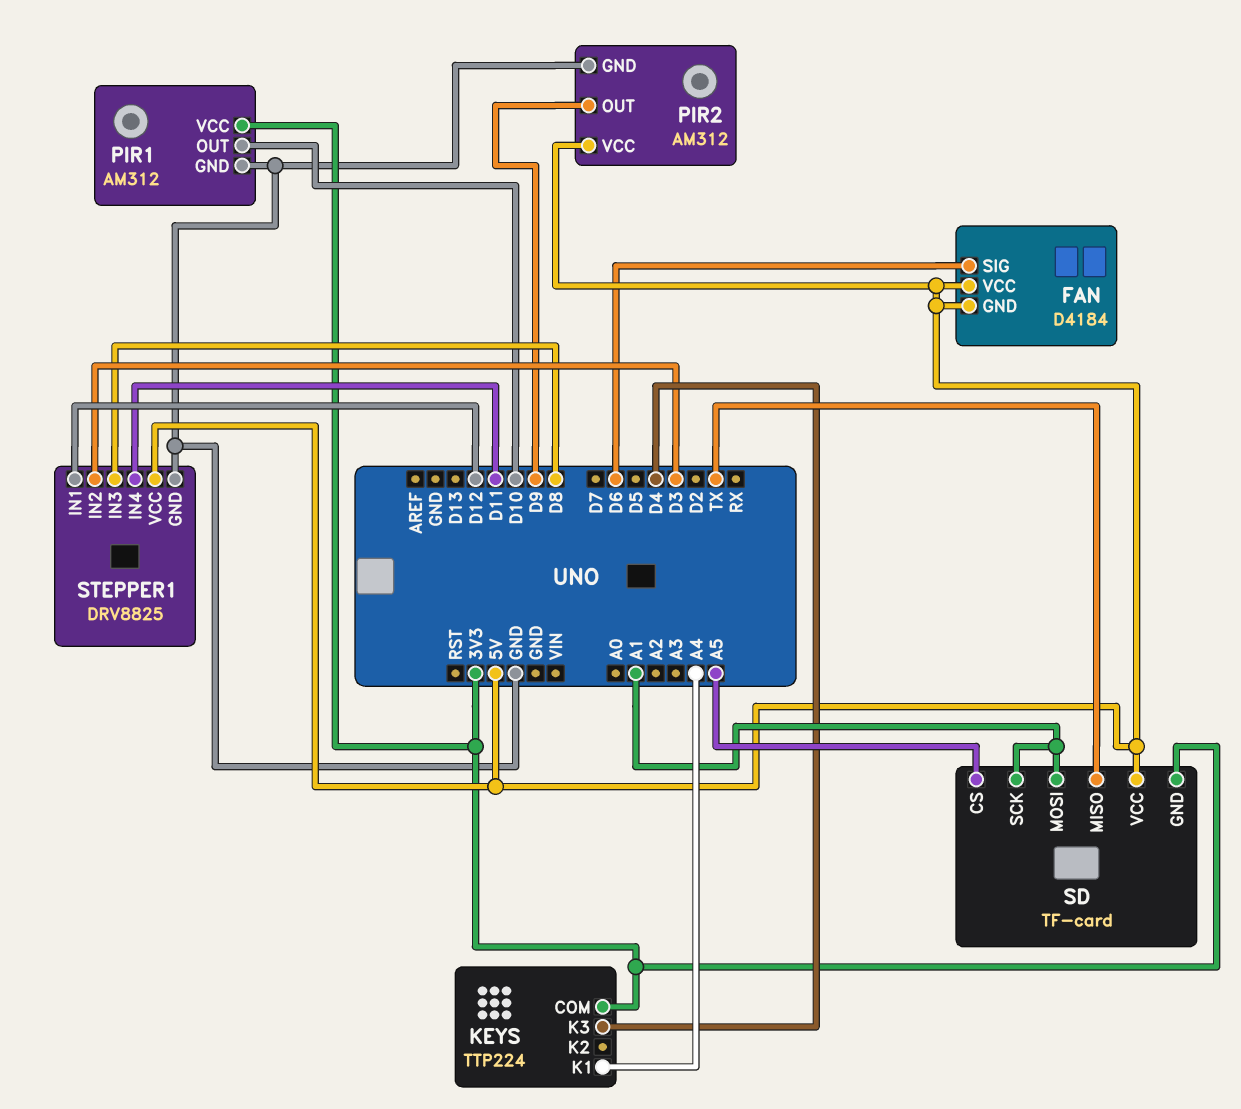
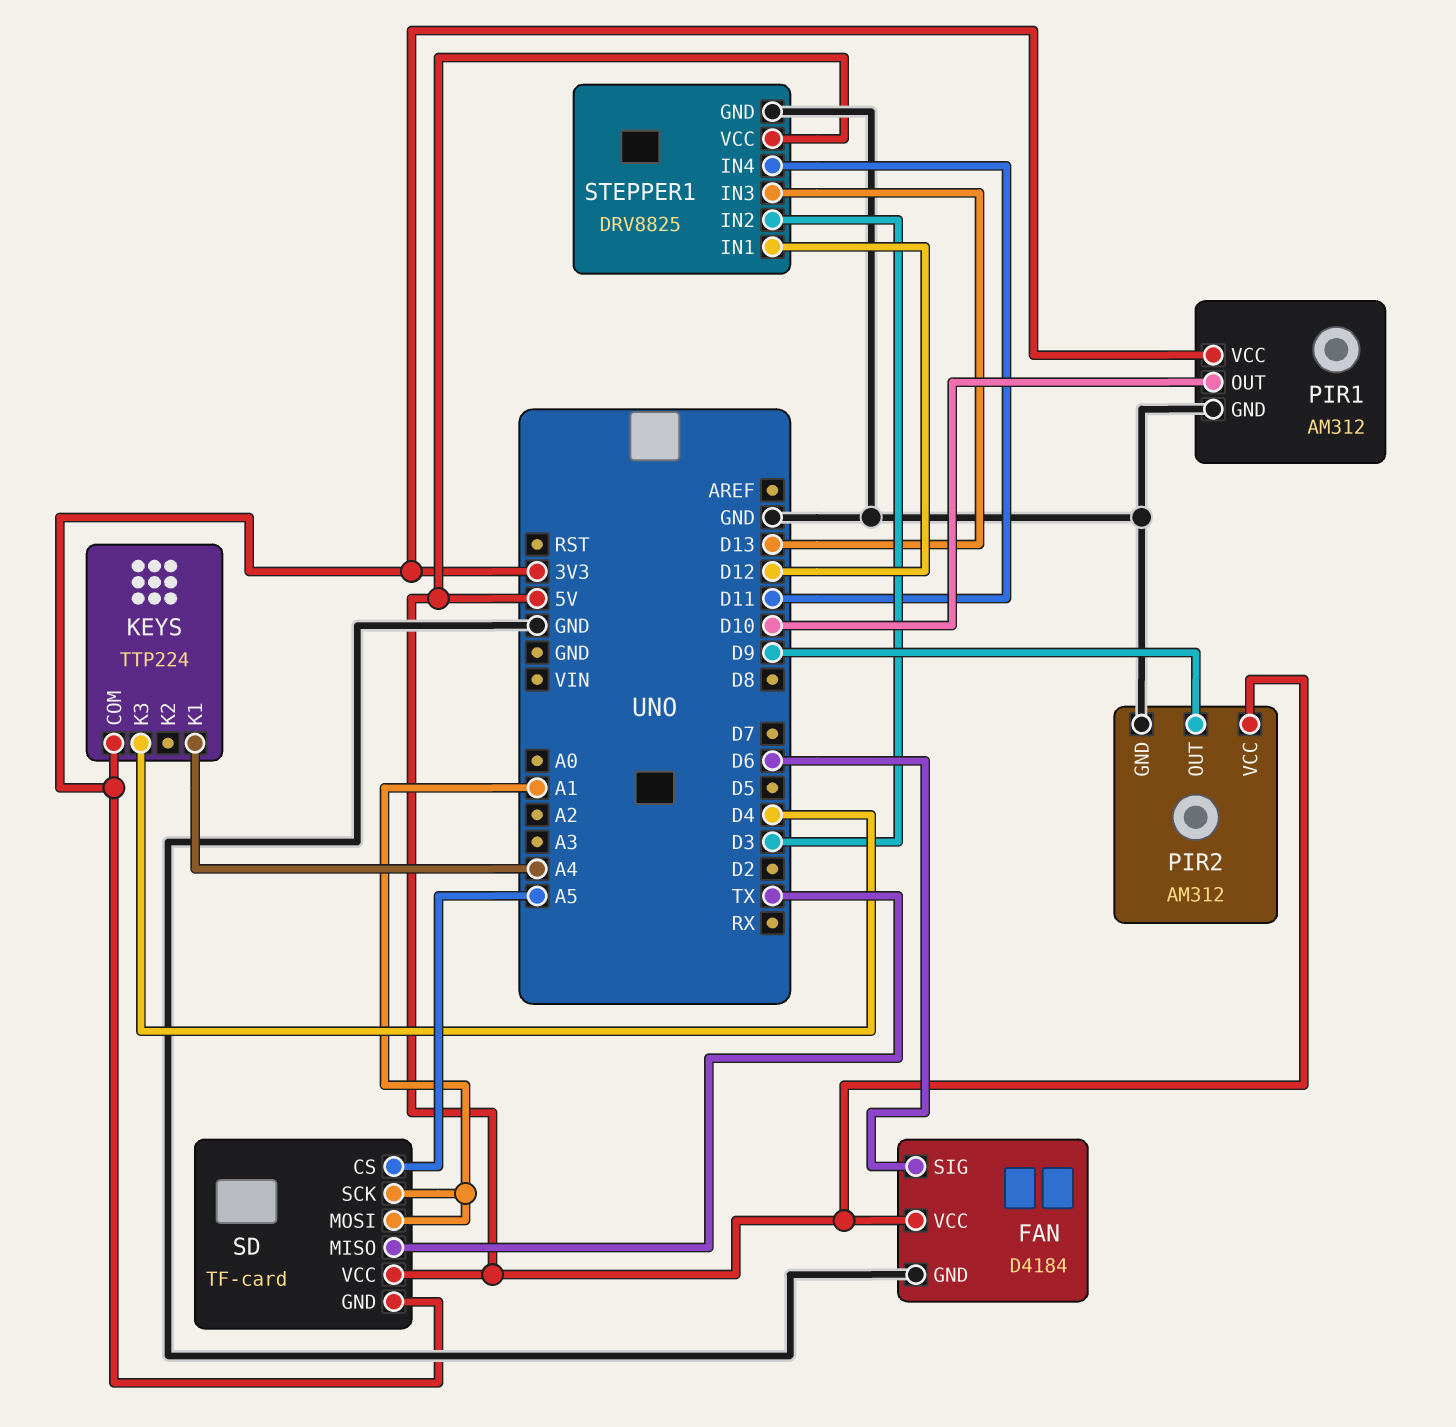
FAN pin GND: 5V -> GND
STEPPER1 pin IN3: D8 -> D13

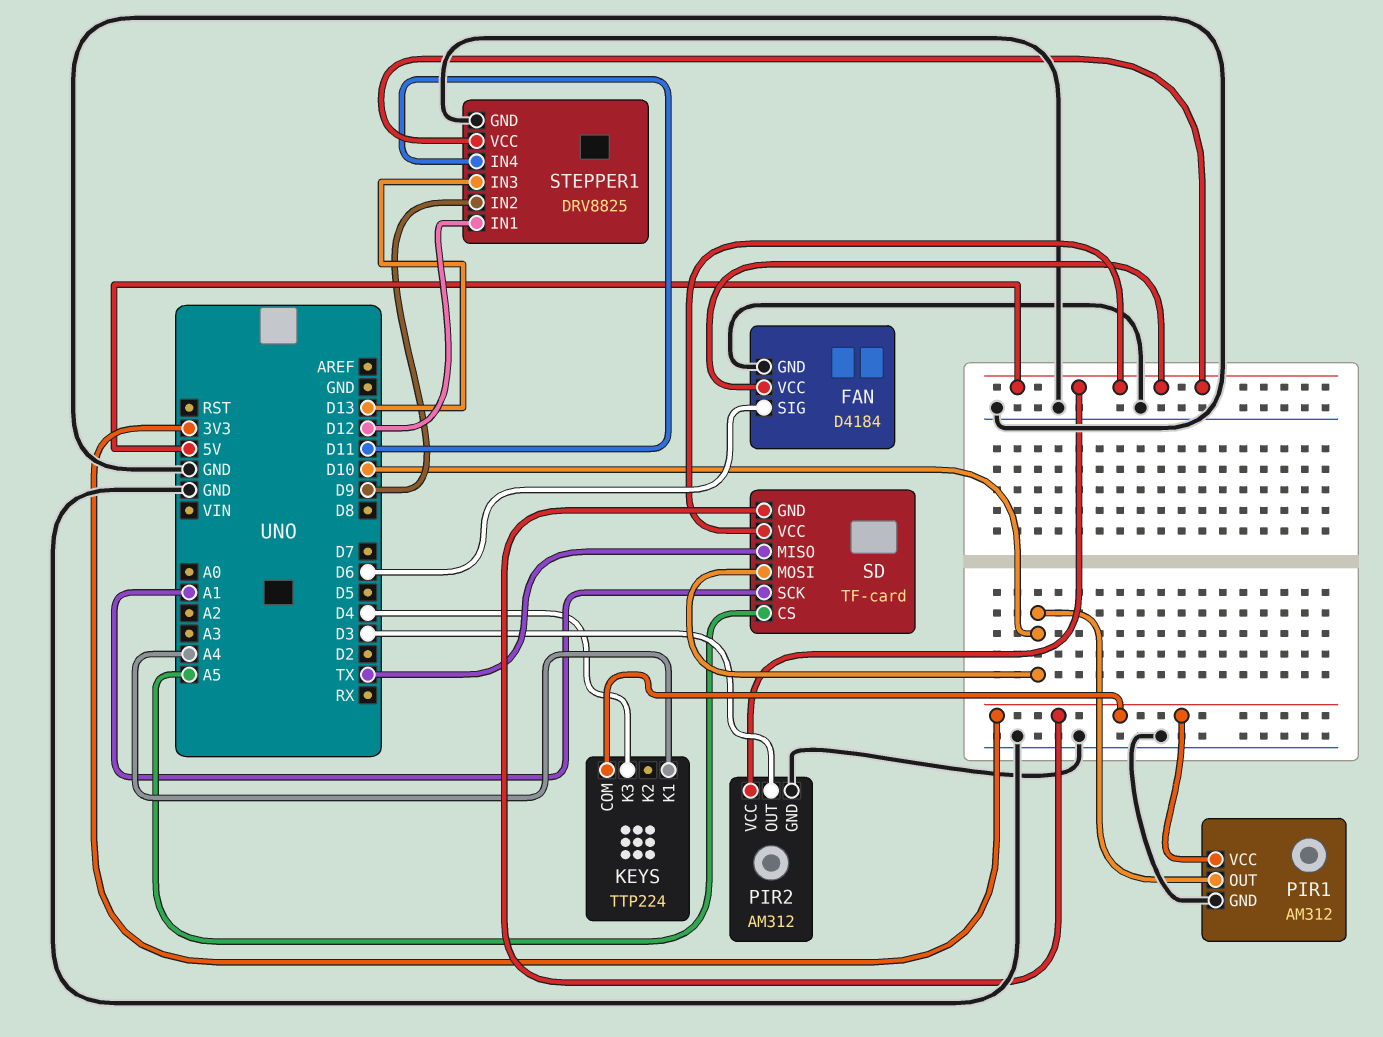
PIR2 pin OUT: D9 -> D3
SD pin MOSI: A1 -> D10
STEPPER1 pin IN2: D3 -> D9

